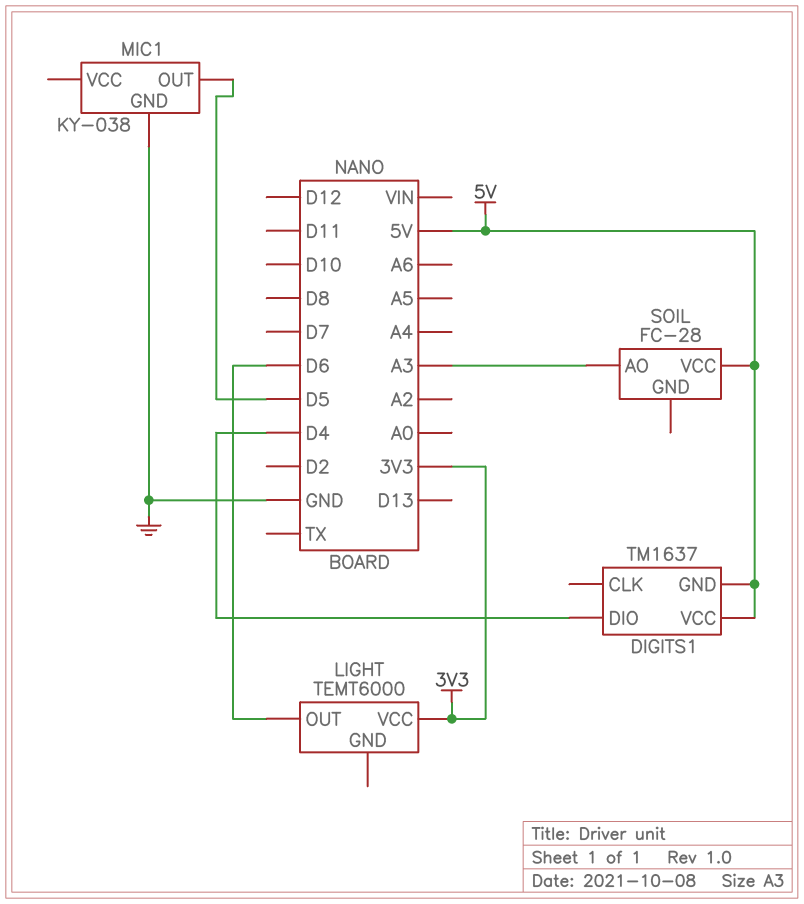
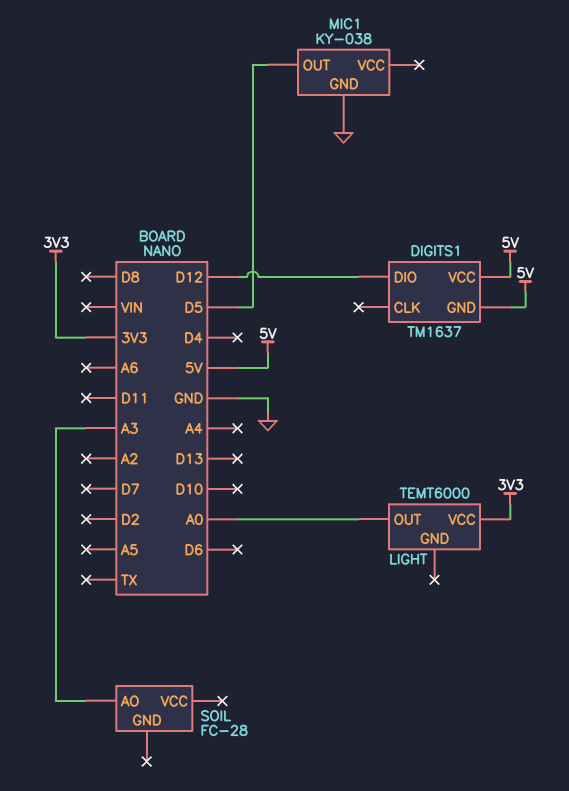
DIGITS1 pin DIO: D4 -> D12
LIGHT pin OUT: D6 -> A0
SOIL pin VCC: 5V -> none

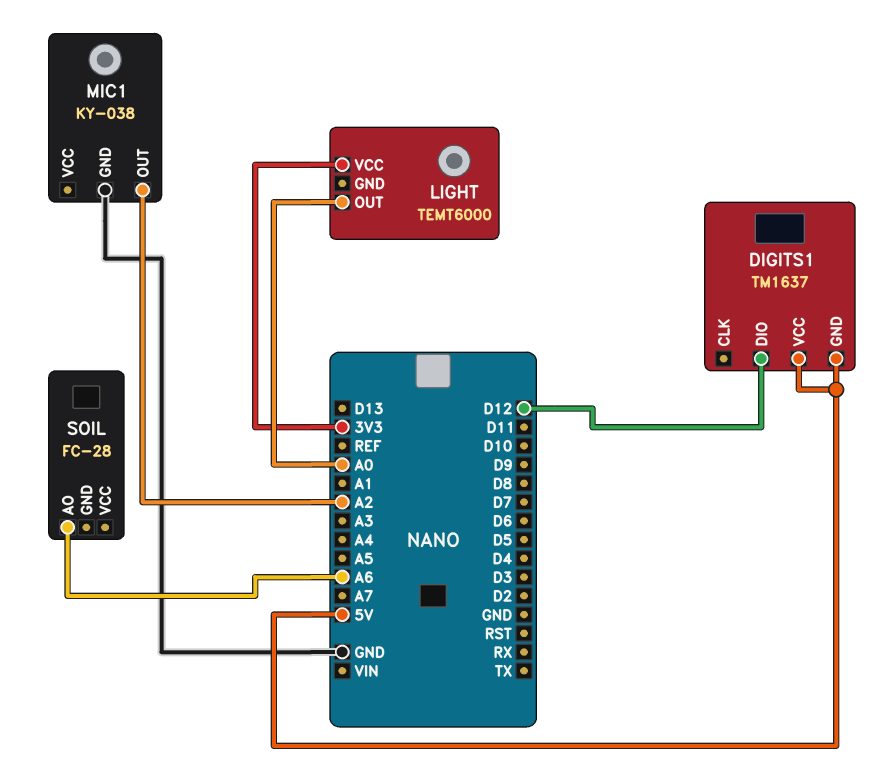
MIC1 pin OUT: D5 -> A2
SOIL pin AO: A3 -> A6

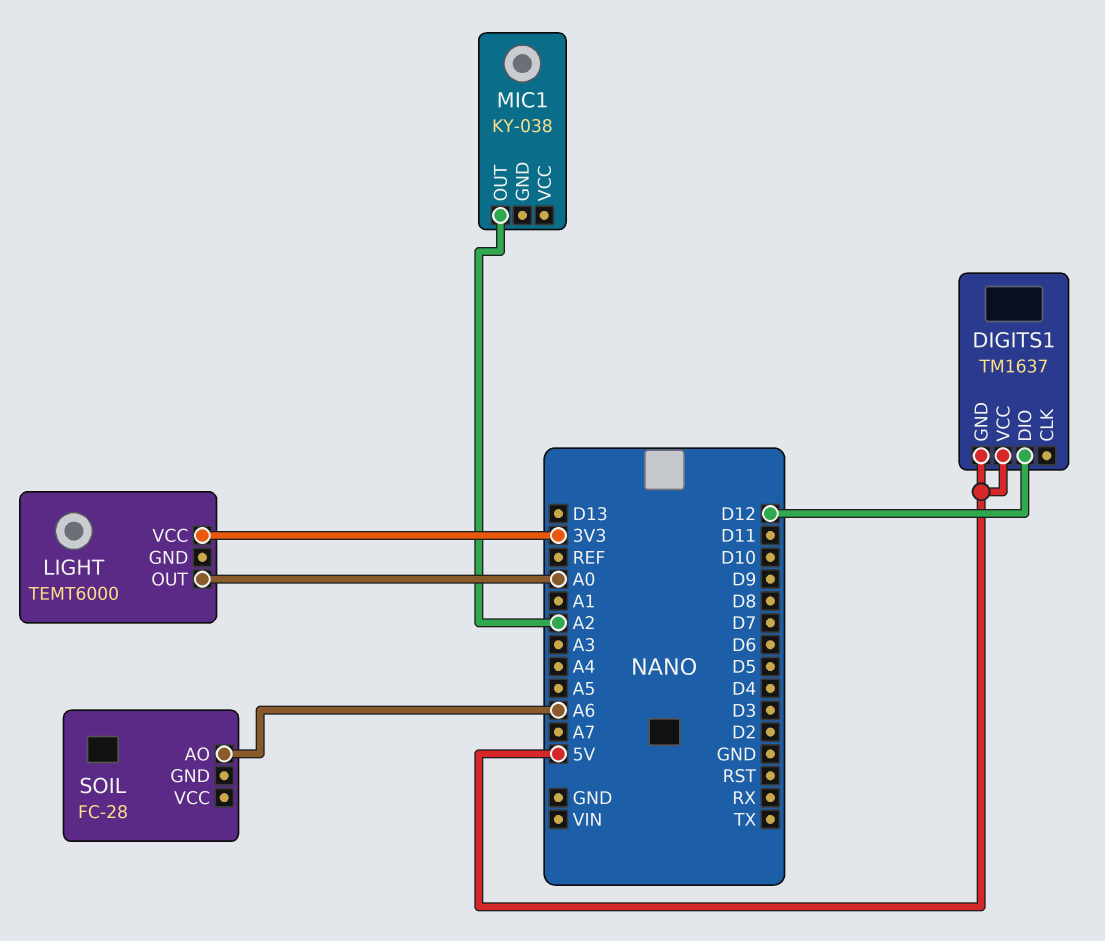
MIC1 pin GND: GND -> none

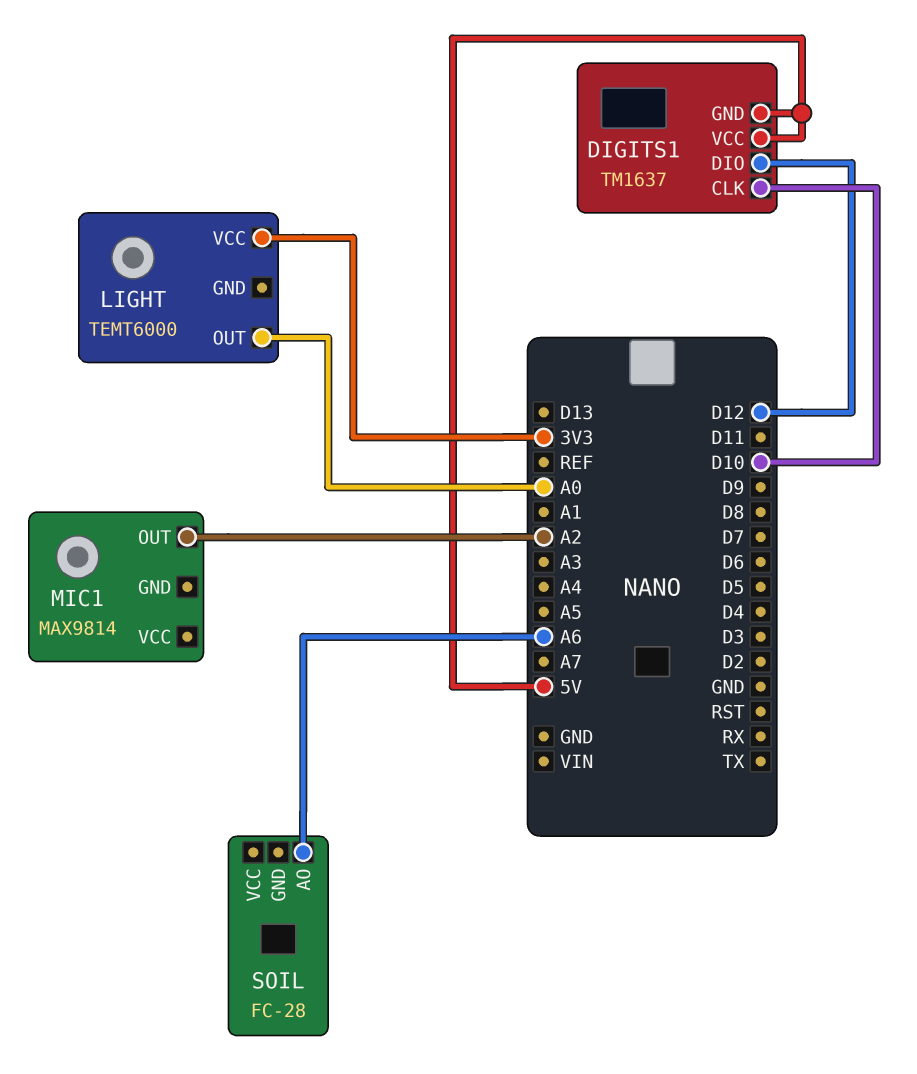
DIGITS1 pin CLK: none -> D10
MIC1: KY-038 -> MAX9814

